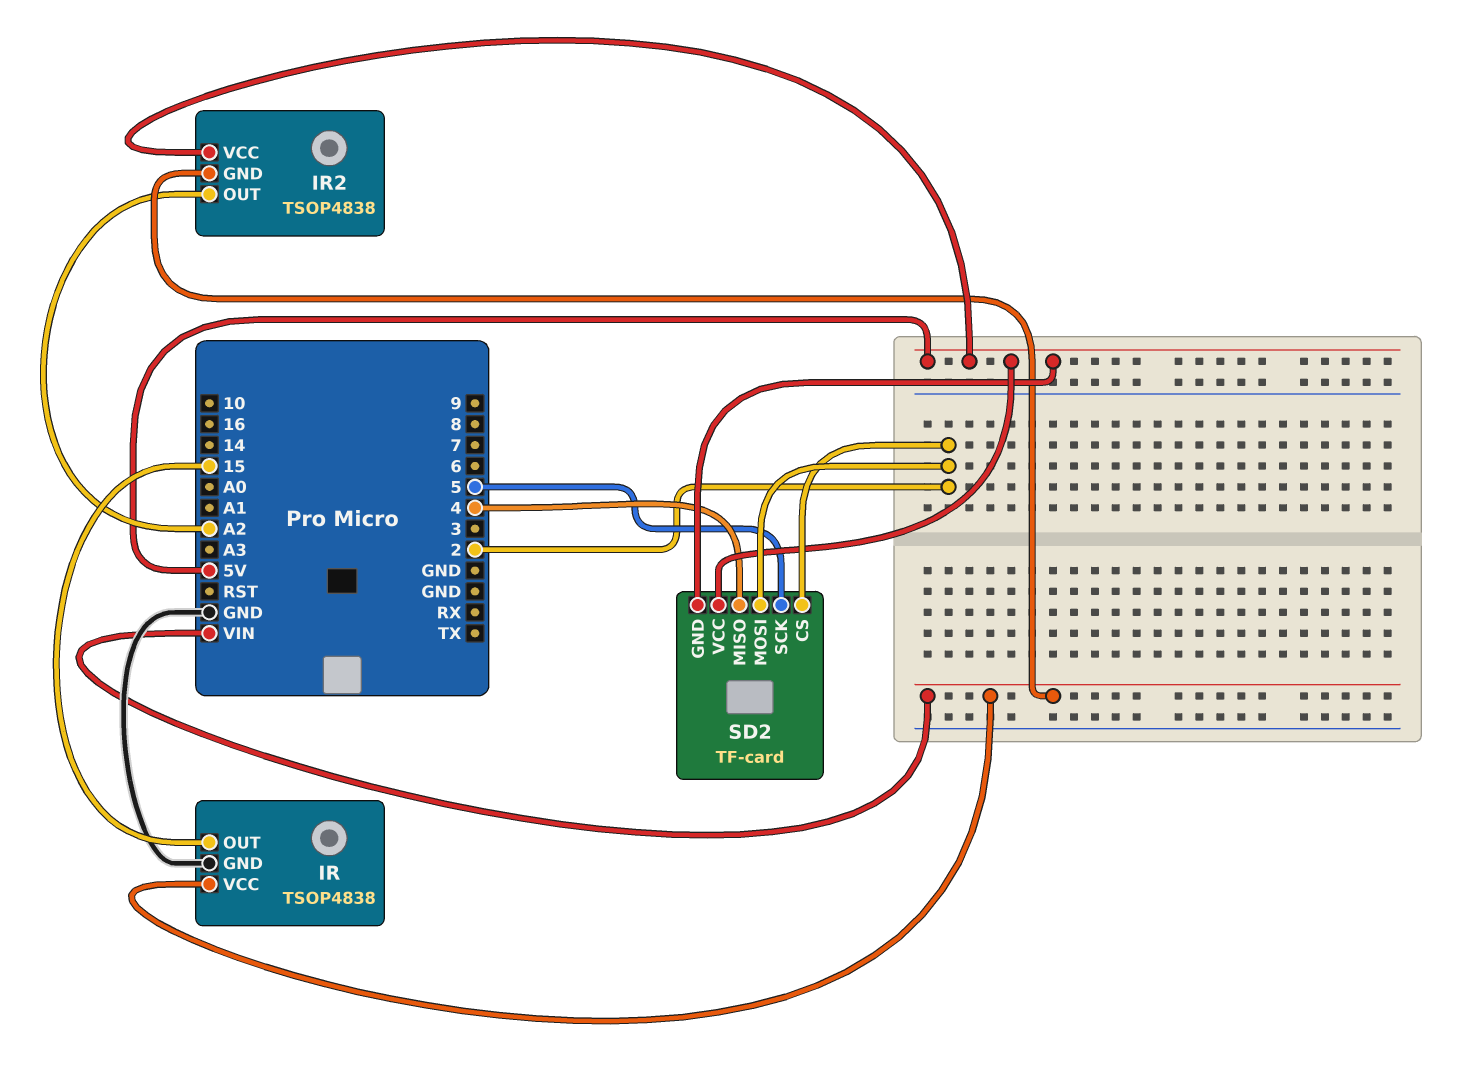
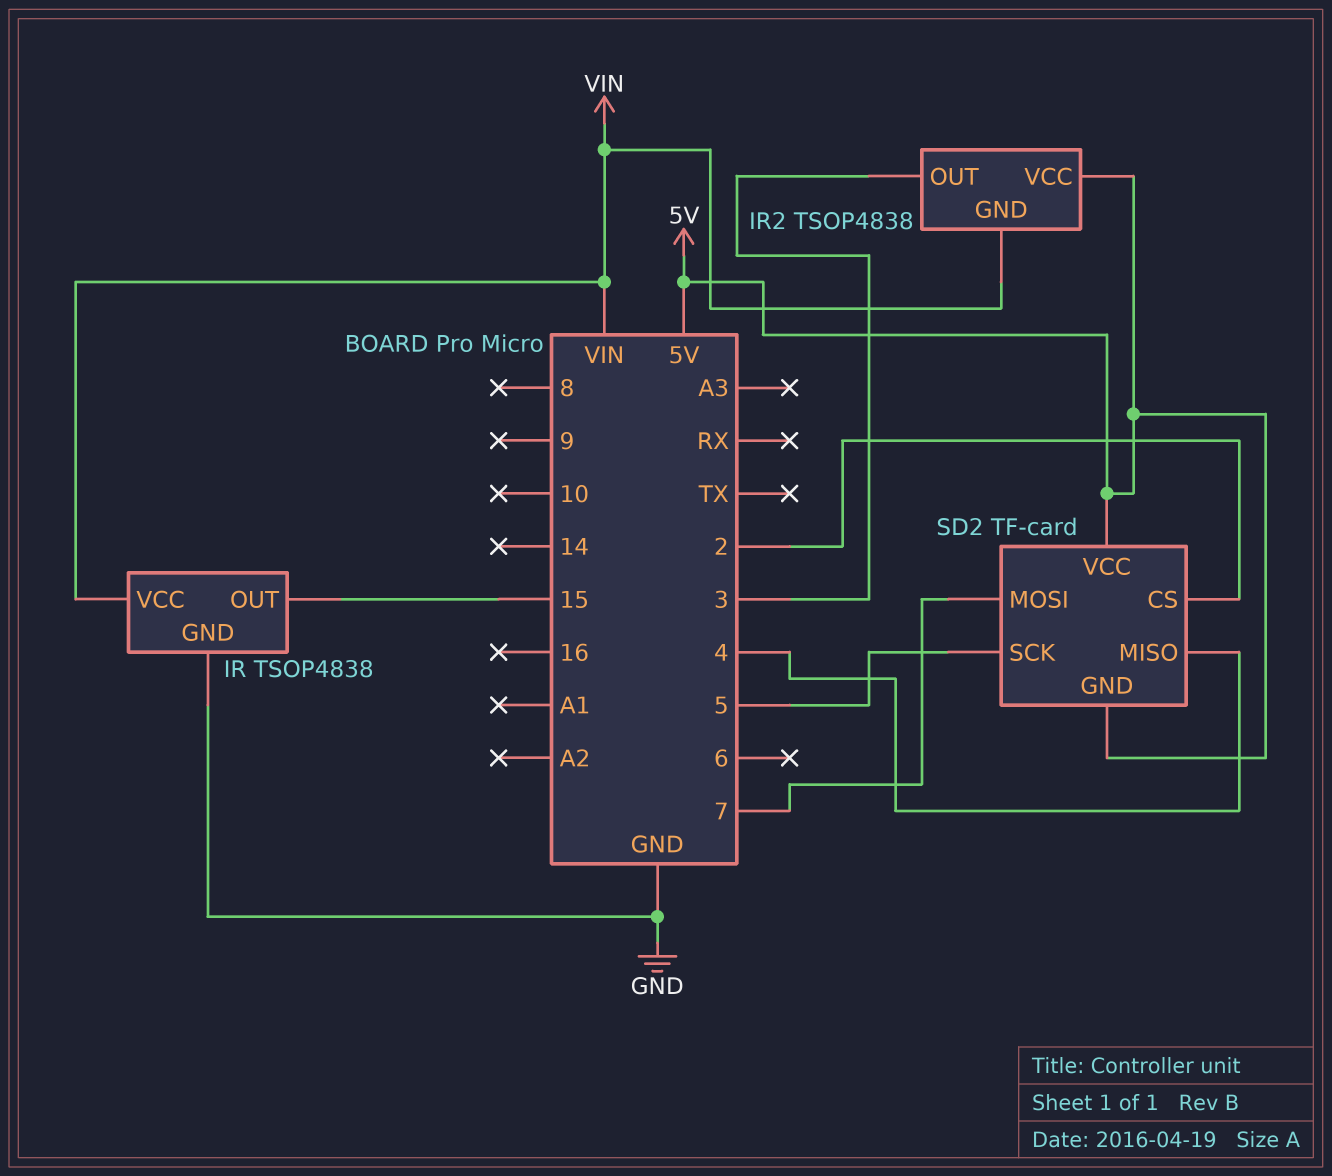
IR2 pin OUT: A2 -> 3
SD2 pin MOSI: 2 -> 7

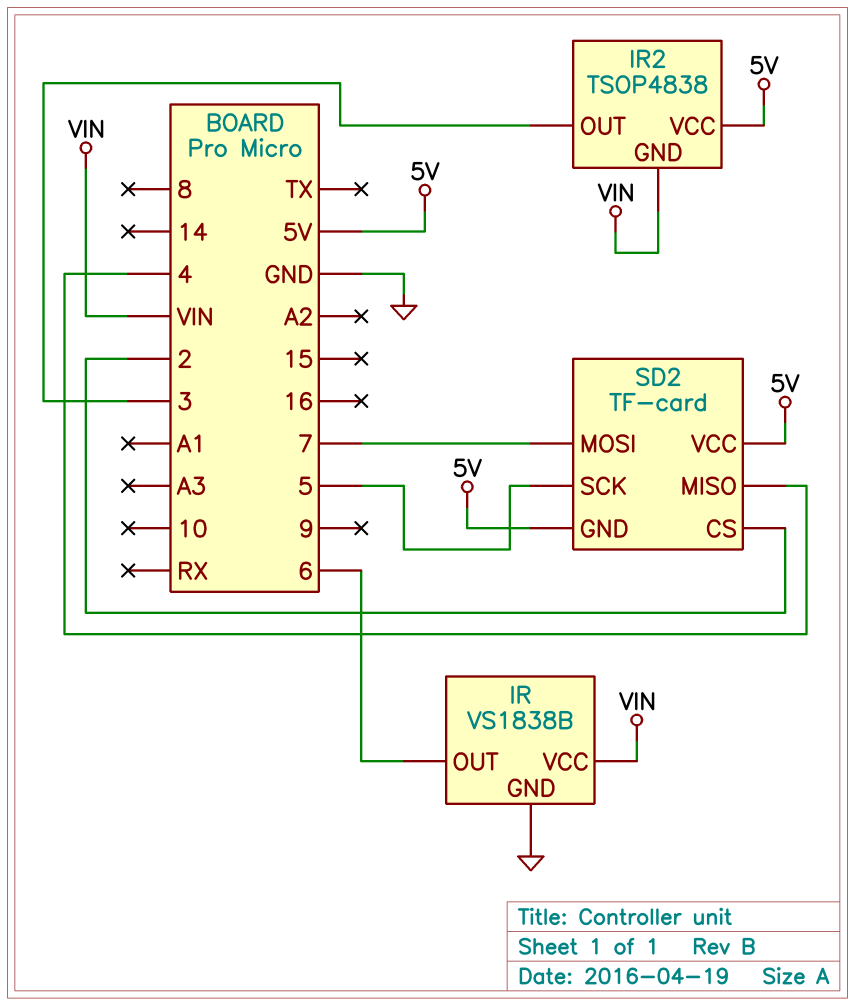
IR: TSOP4838 -> VS1838B
IR pin OUT: 15 -> 6

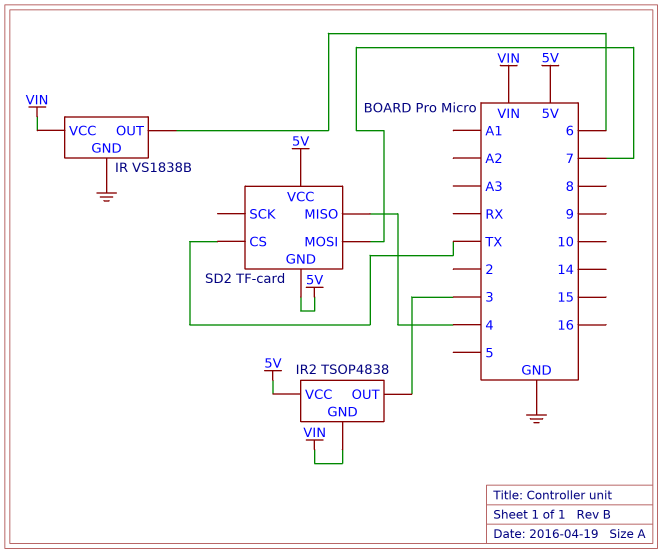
SD2 pin CS: 2 -> TX
SD2 pin SCK: 5 -> none

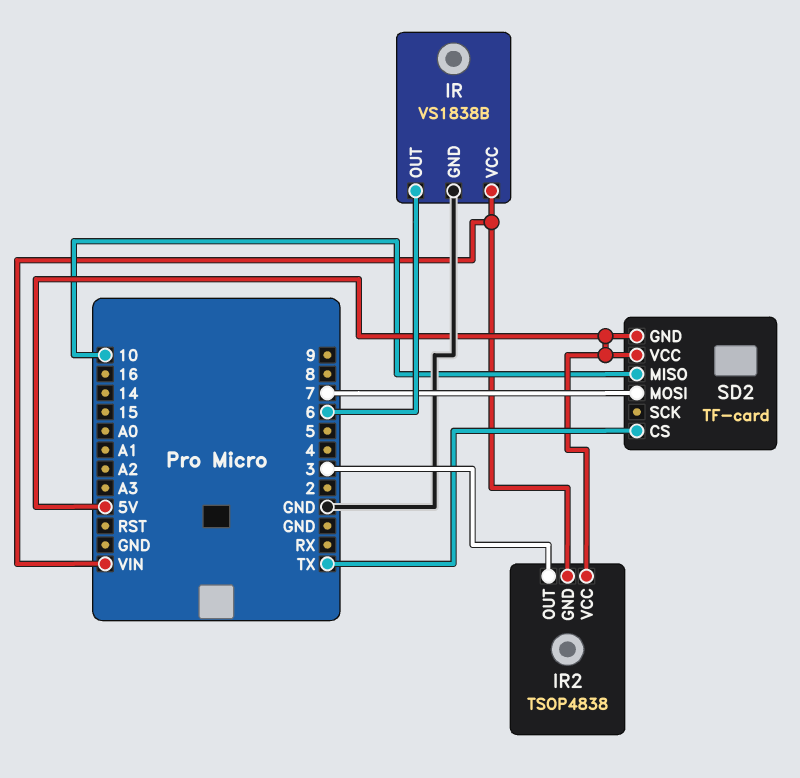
SD2 pin MISO: 4 -> 10

